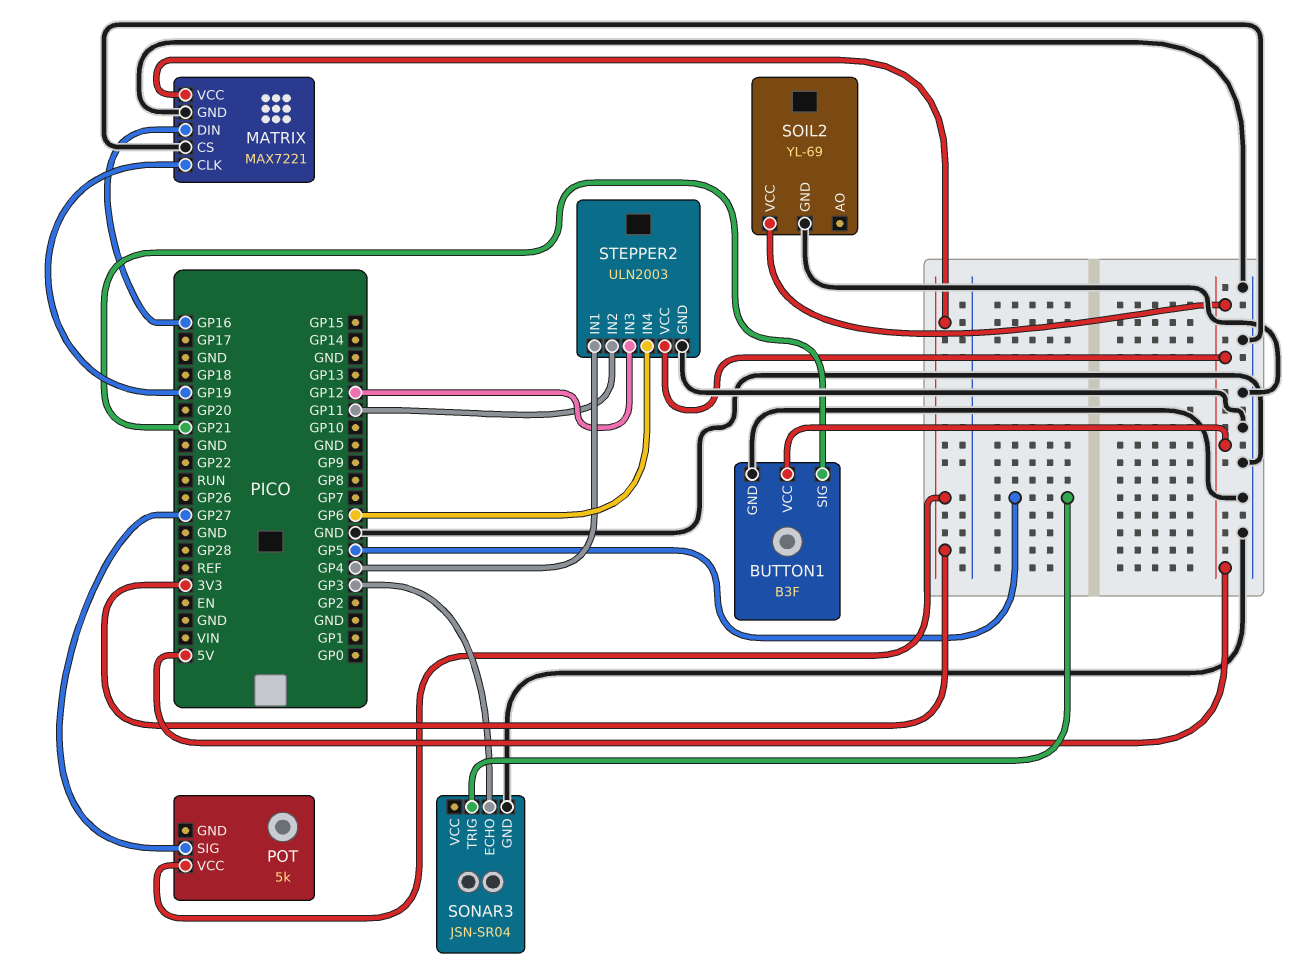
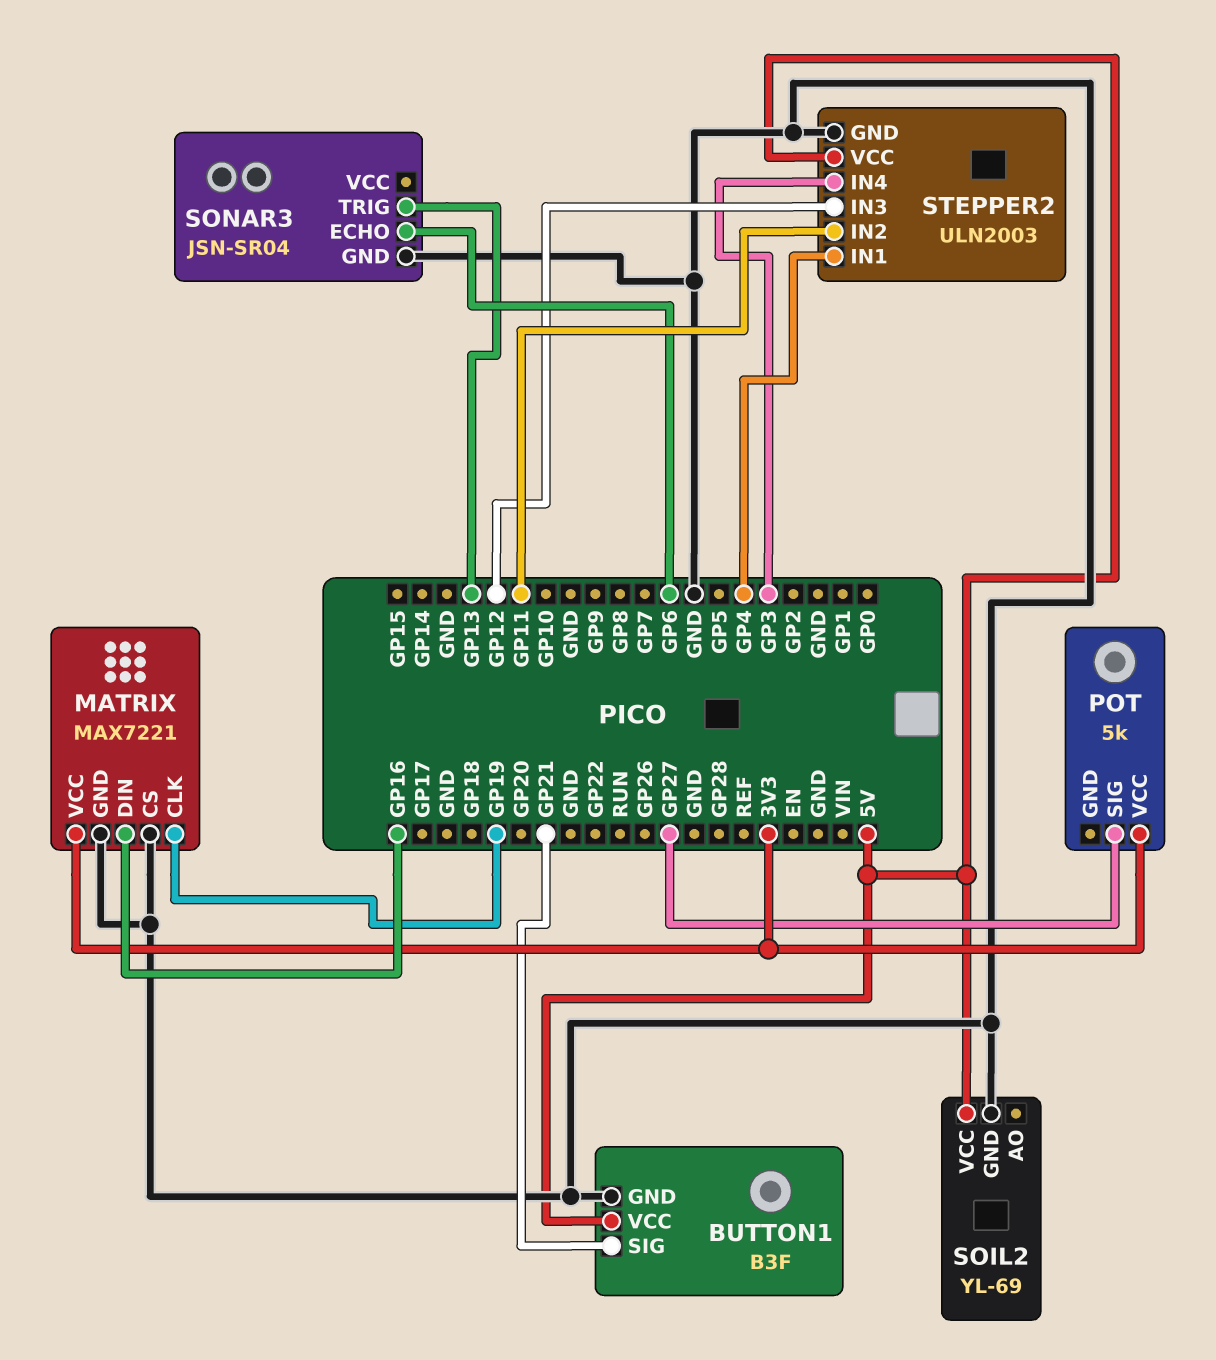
SONAR3 pin ECHO: GP3 -> GP6
SONAR3 pin TRIG: GP5 -> GP13
STEPPER2 pin IN4: GP6 -> GP3

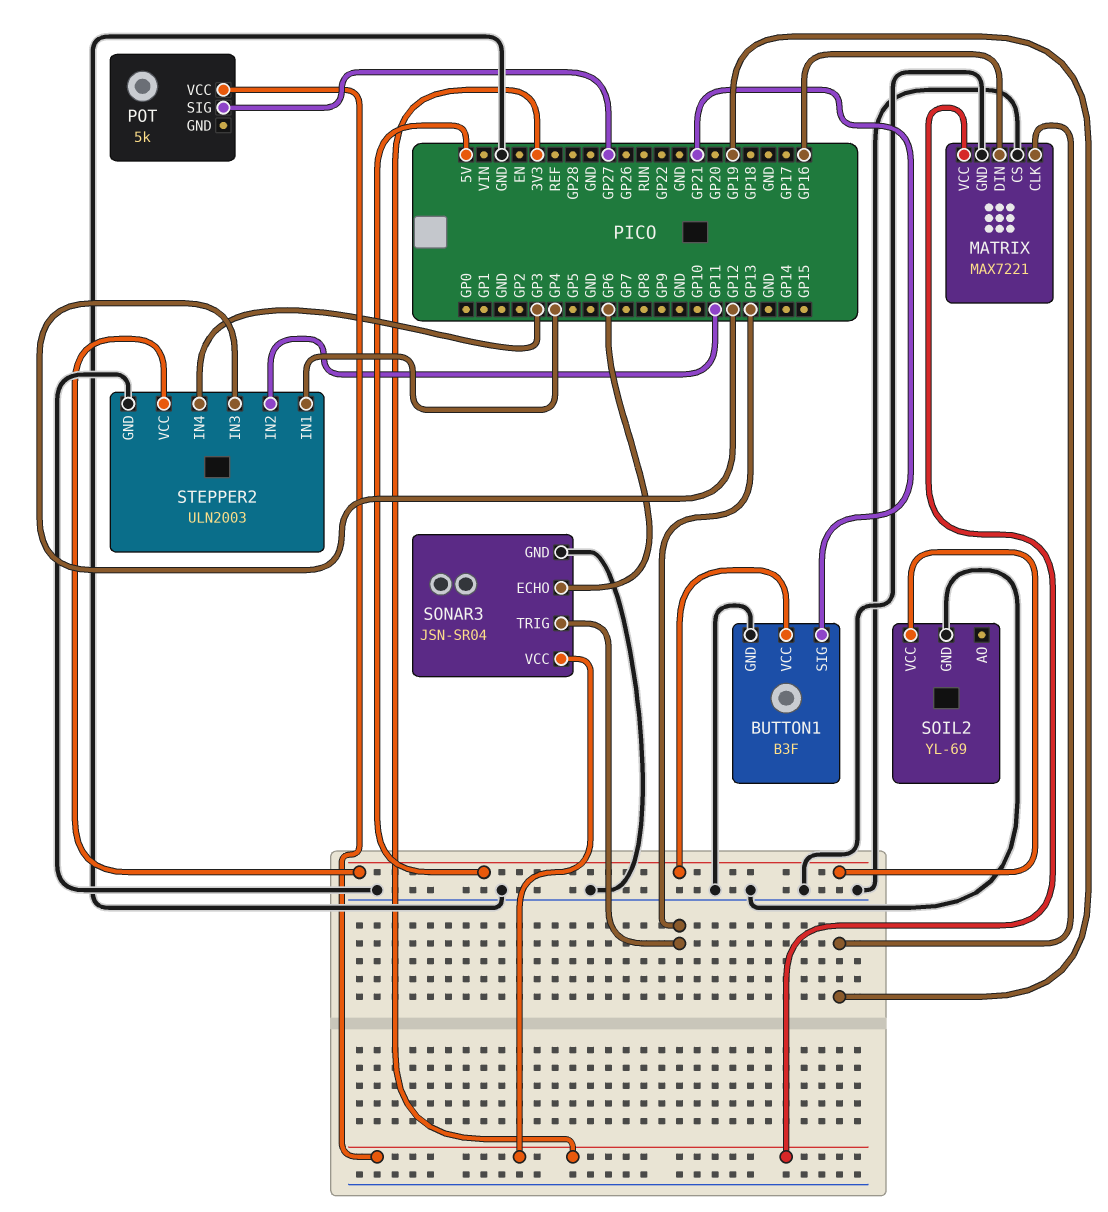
SONAR3 pin VCC: none -> 3V3

